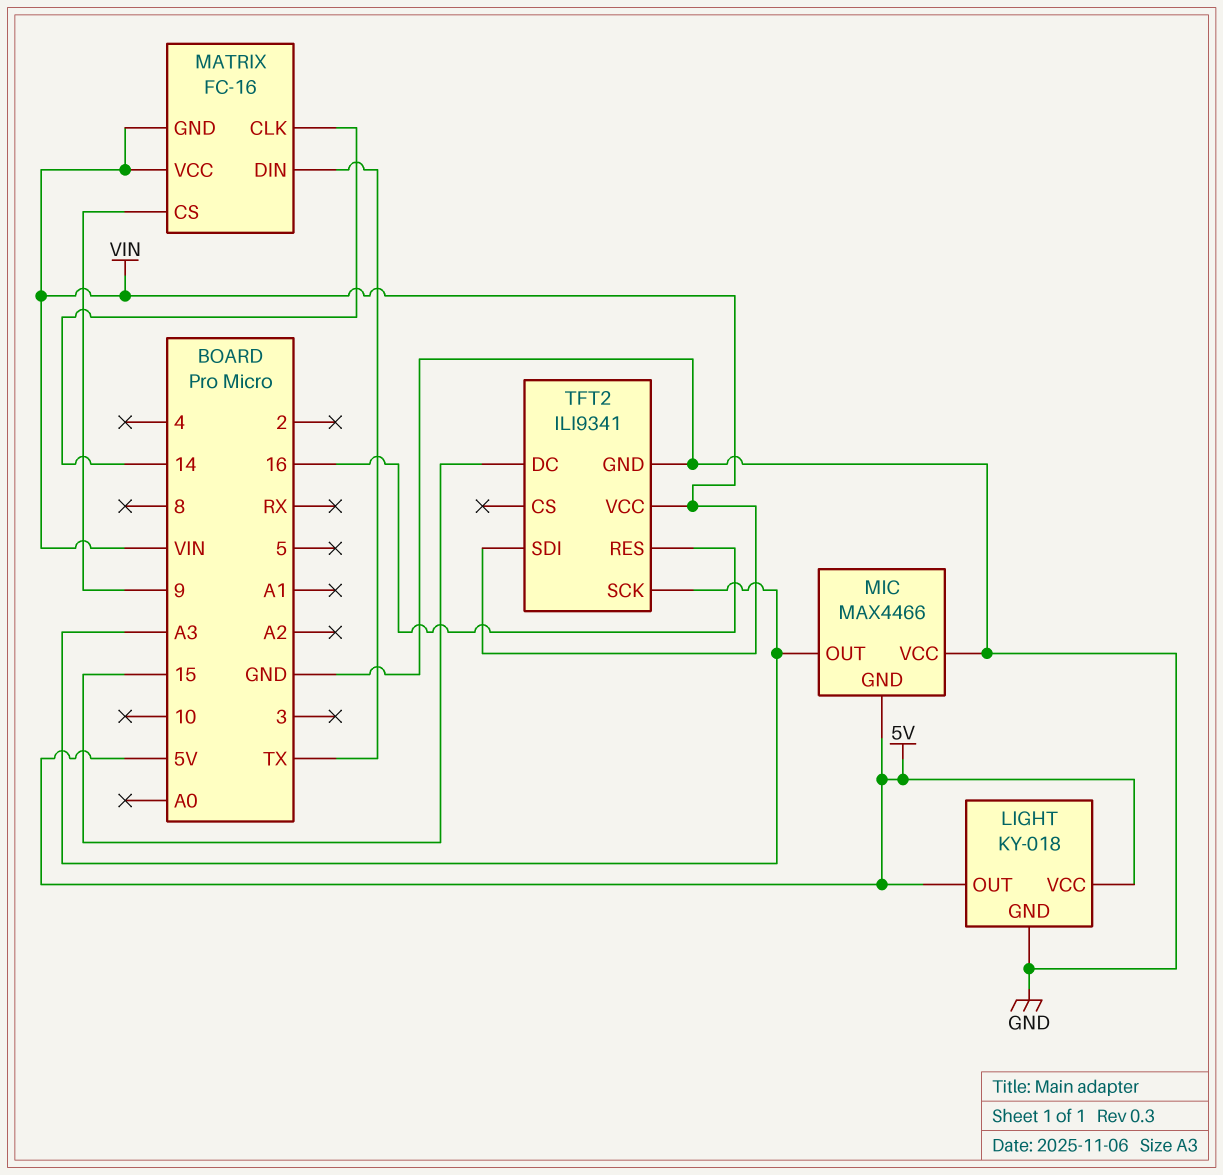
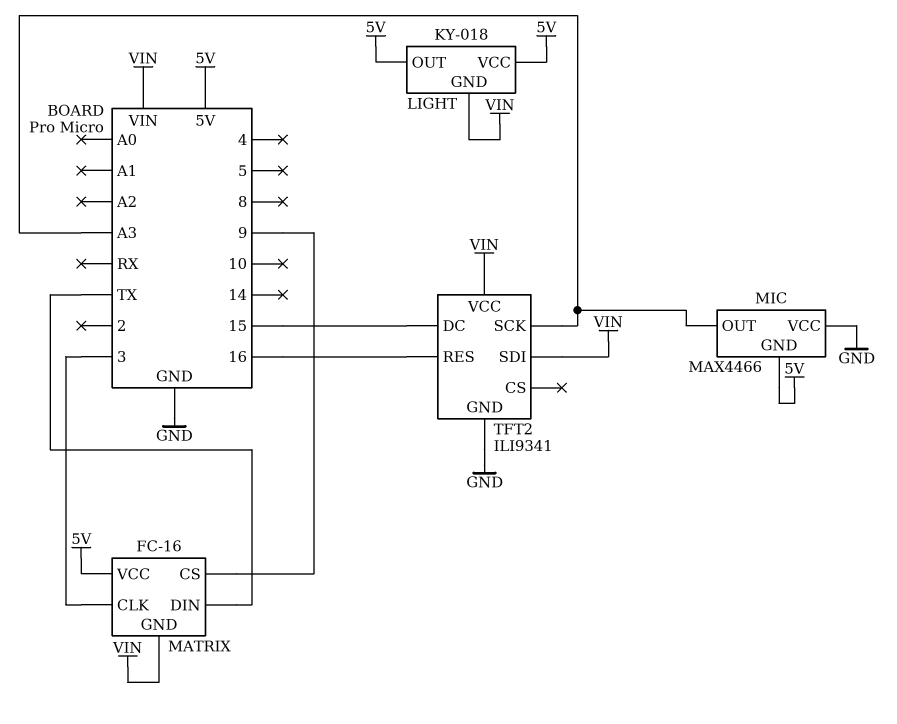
LIGHT pin GND: GND -> VIN
MATRIX pin CLK: 14 -> 3
MATRIX pin VCC: VIN -> 5V

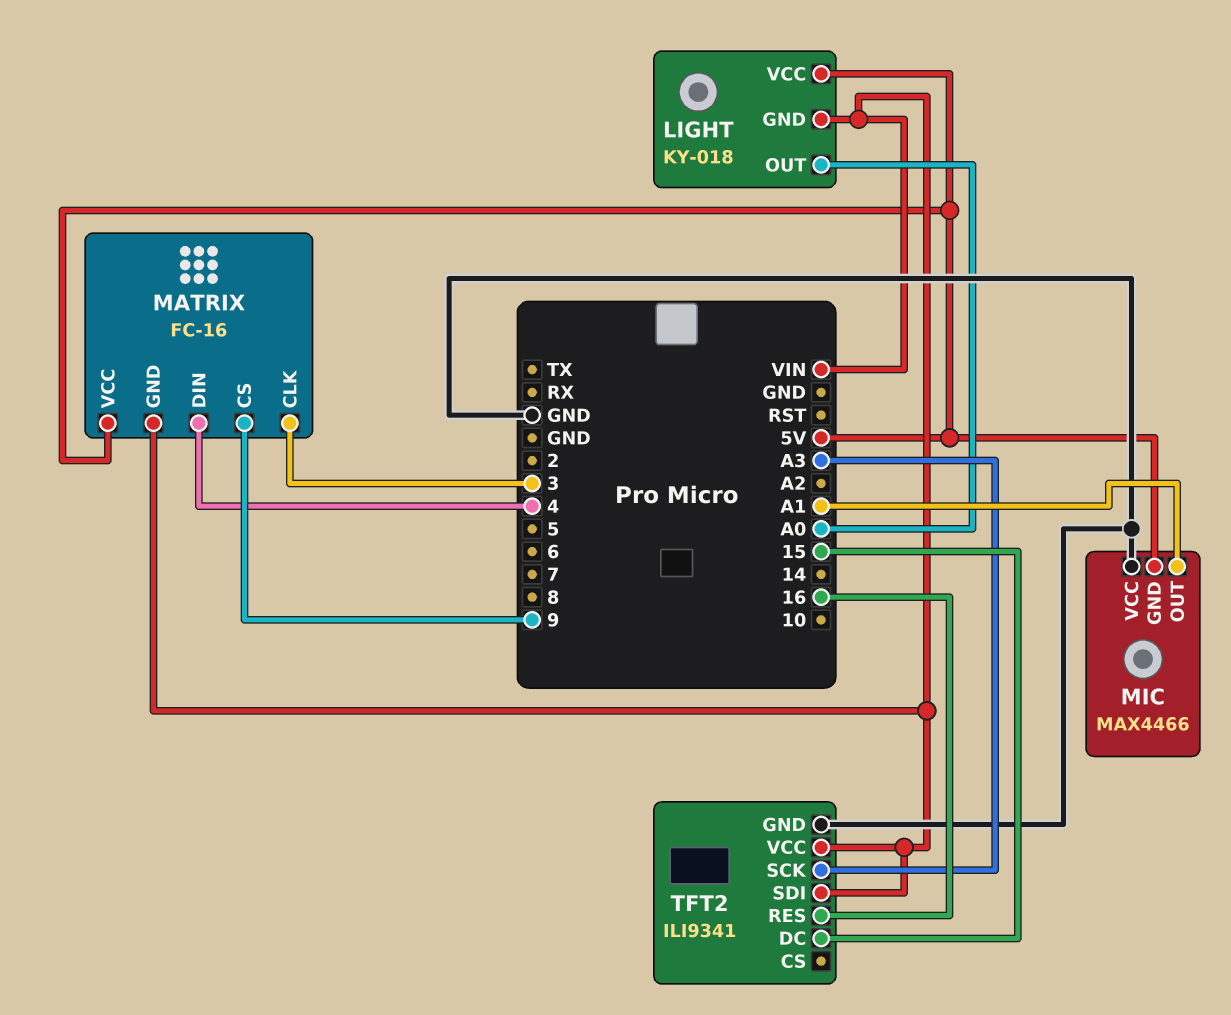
LIGHT pin OUT: 5V -> A0
MATRIX pin DIN: TX -> 4
MIC pin OUT: A3 -> A1

